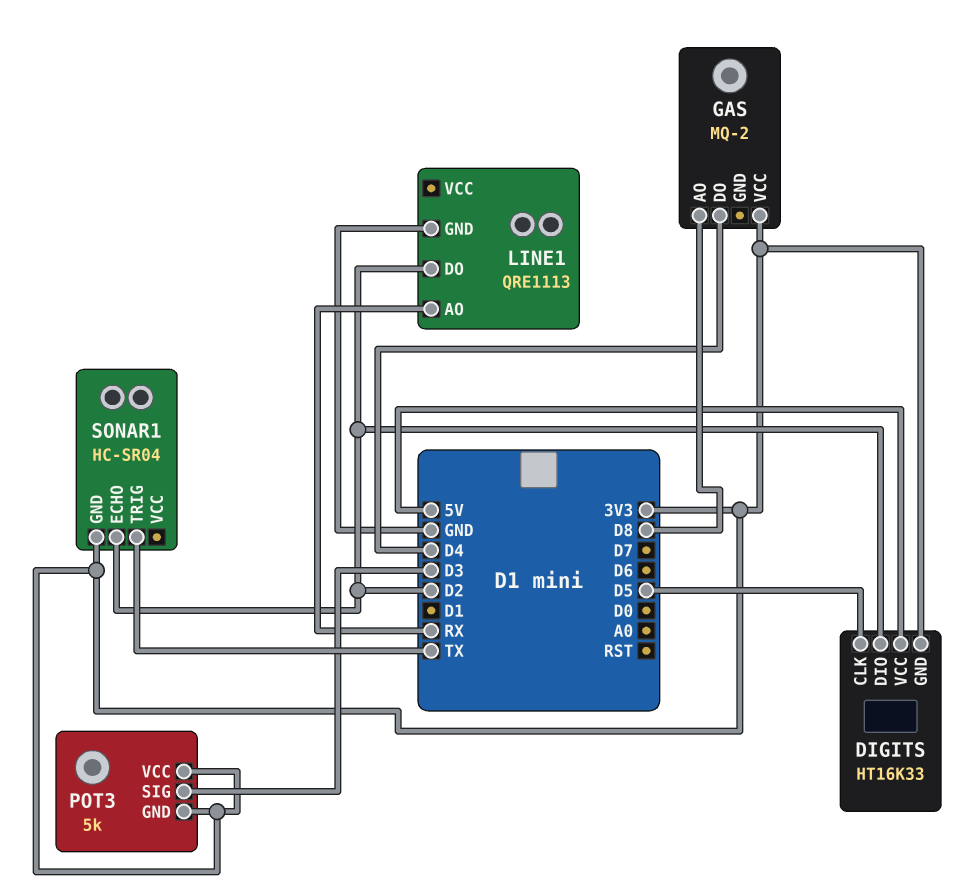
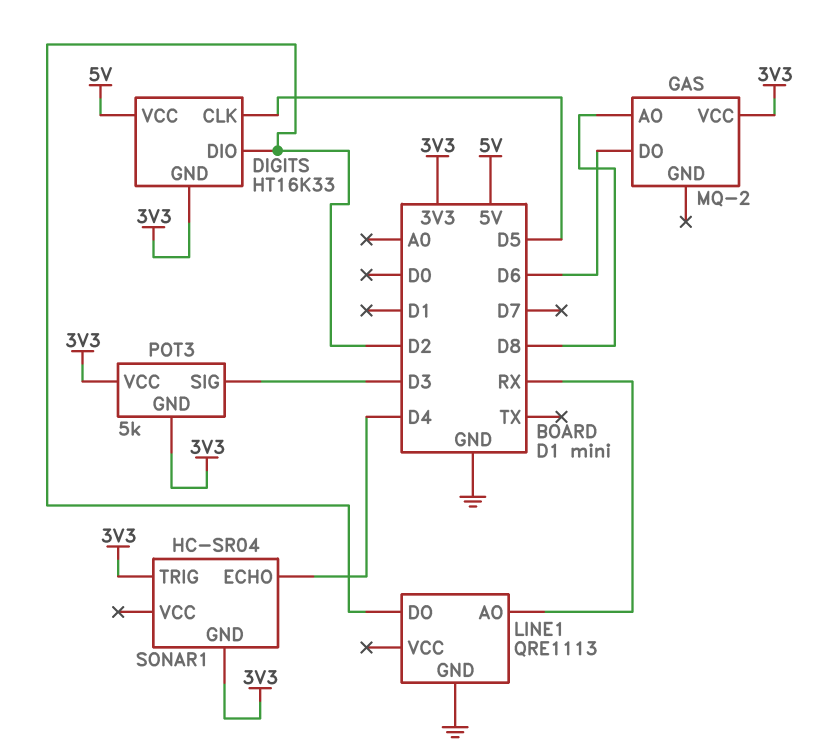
GAS pin DO: D4 -> D6
SONAR1 pin ECHO: D2 -> D4
SONAR1 pin TRIG: TX -> 3V3

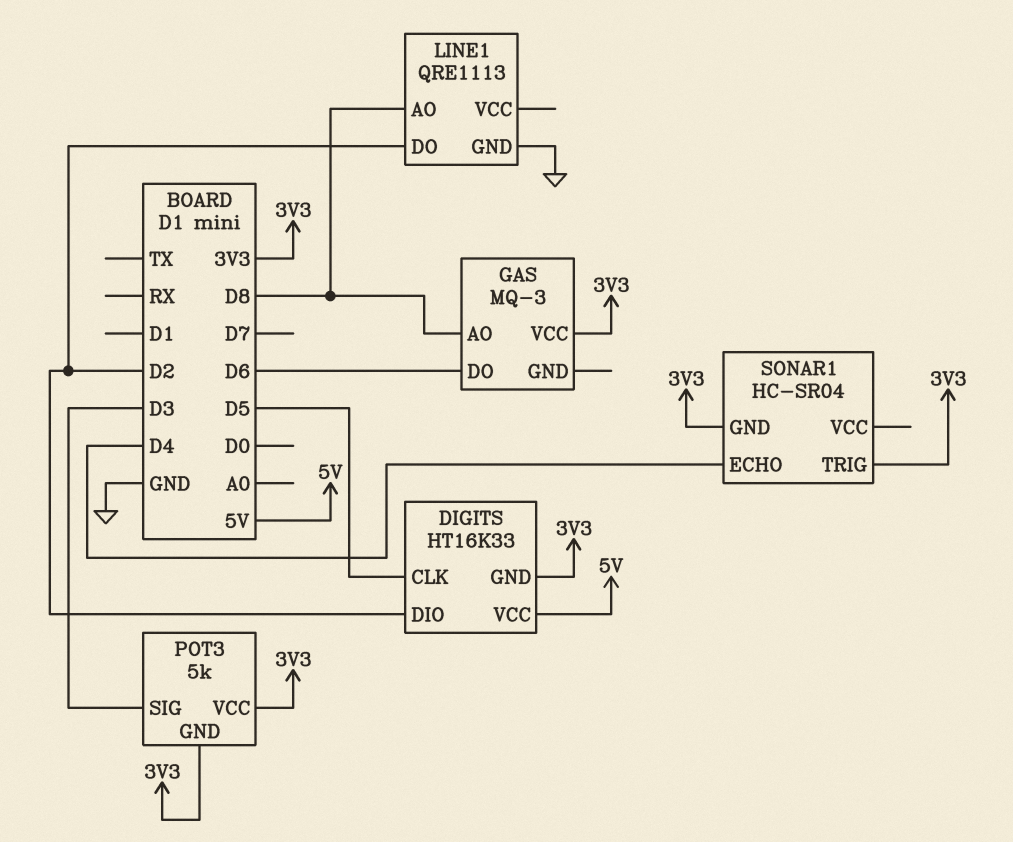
GAS: MQ-2 -> MQ-3
LINE1 pin AO: RX -> D8

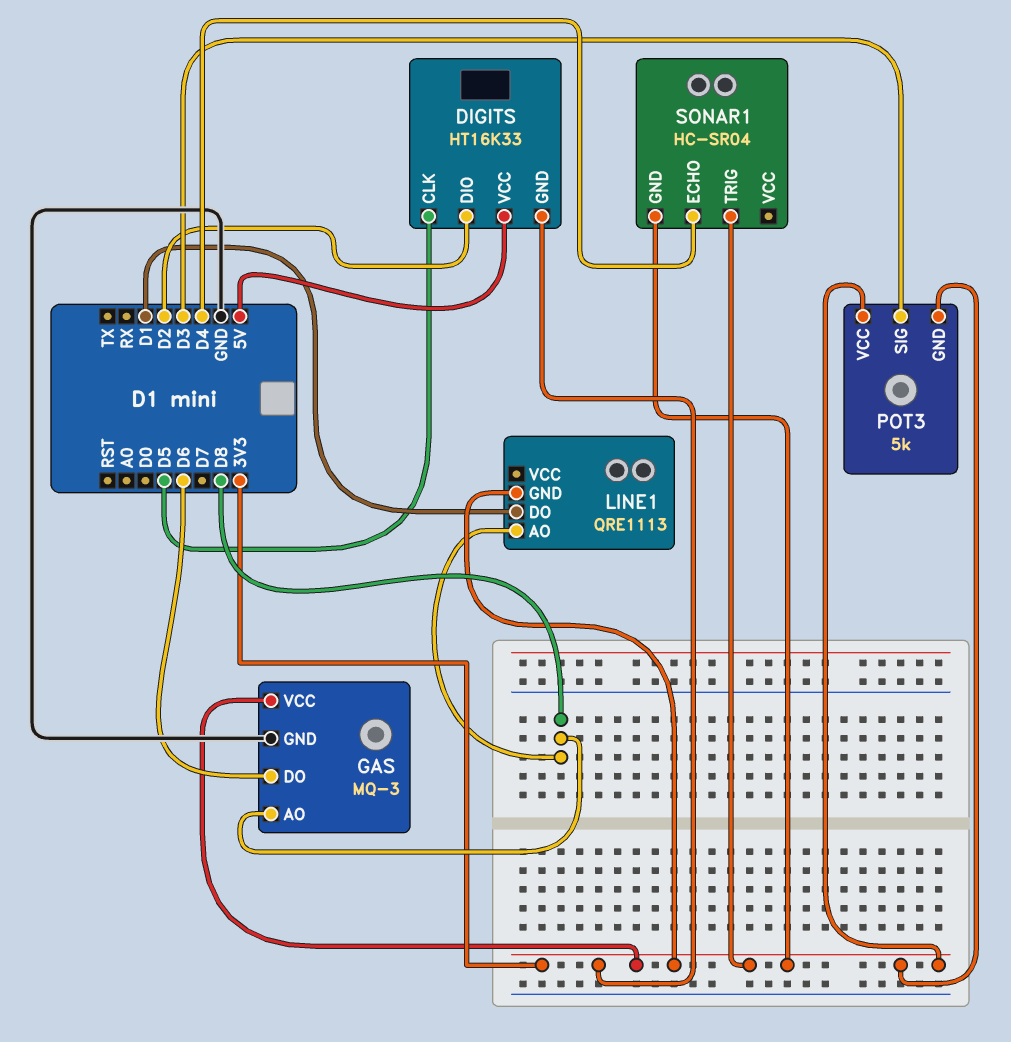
GAS pin GND: none -> GND
LINE1 pin DO: D2 -> D1
LINE1 pin GND: GND -> 3V3

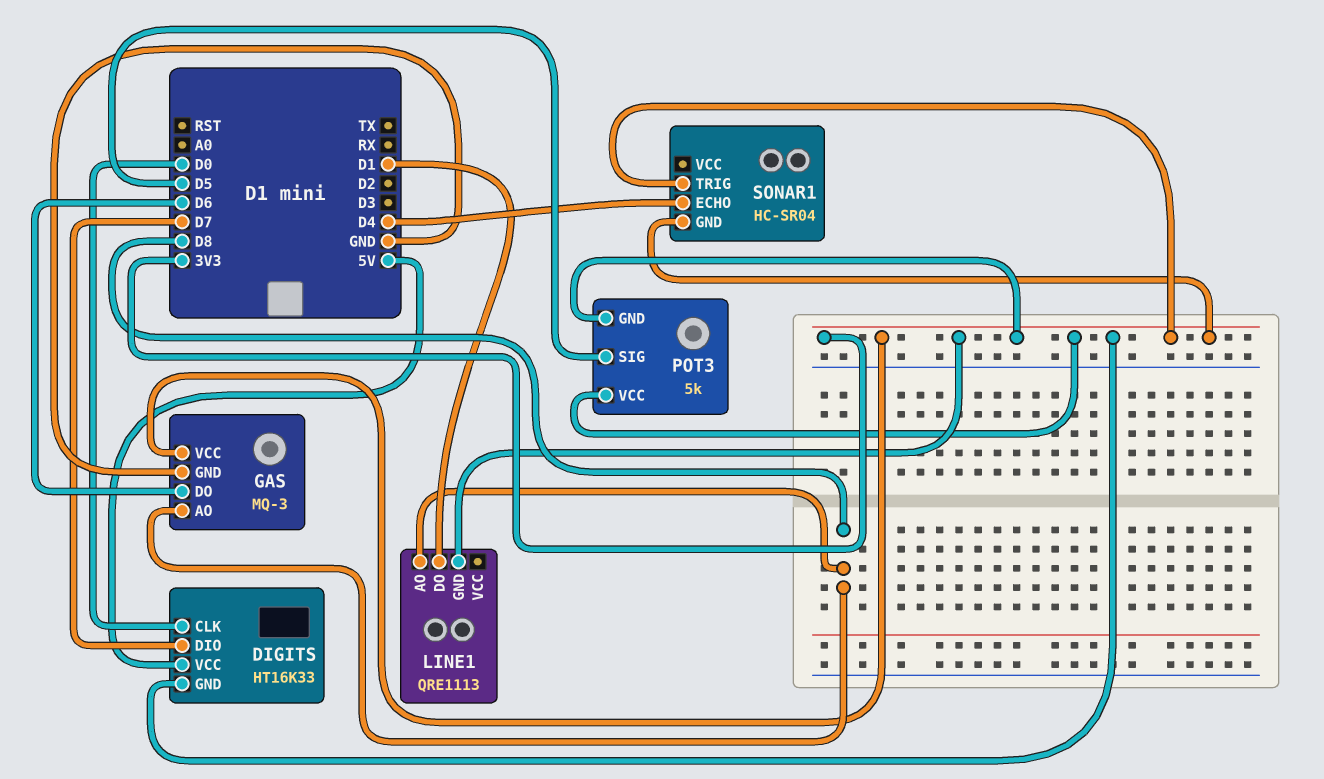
DIGITS pin CLK: D5 -> D0
DIGITS pin DIO: D2 -> D7
POT3 pin SIG: D3 -> D5

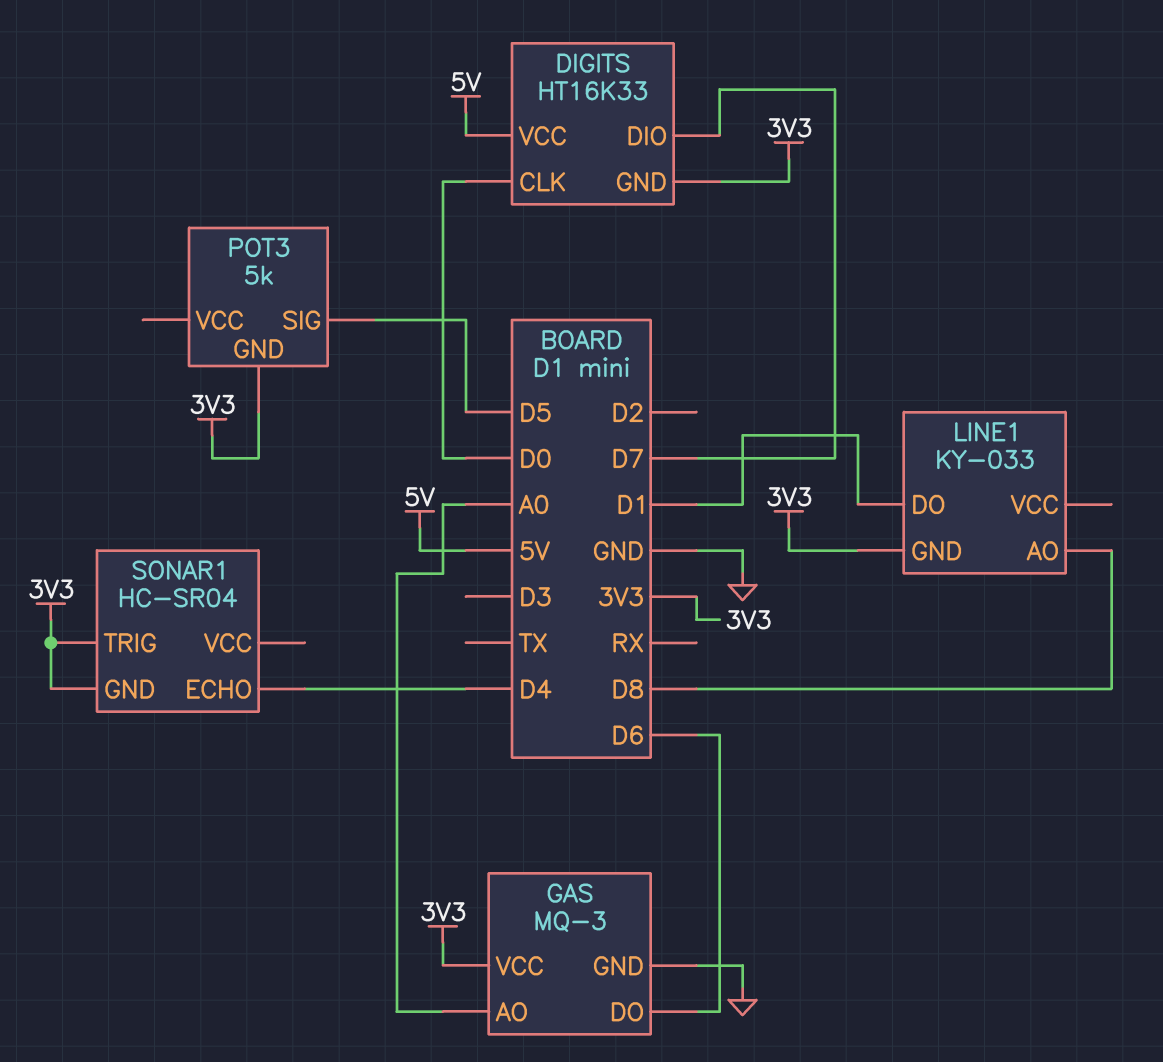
GAS pin AO: D8 -> A0
LINE1: QRE1113 -> KY-033
POT3 pin VCC: 3V3 -> none

